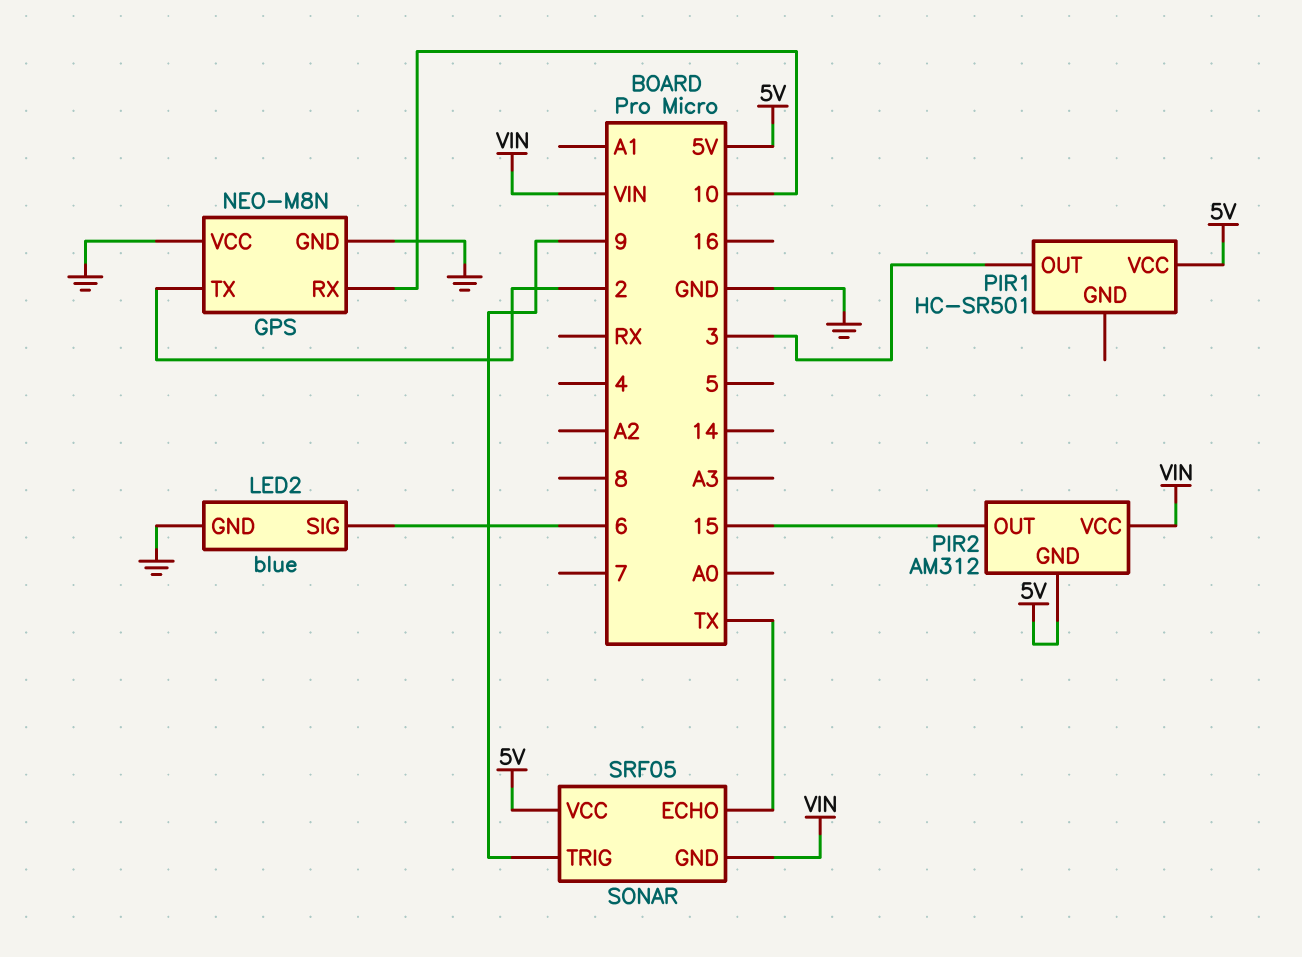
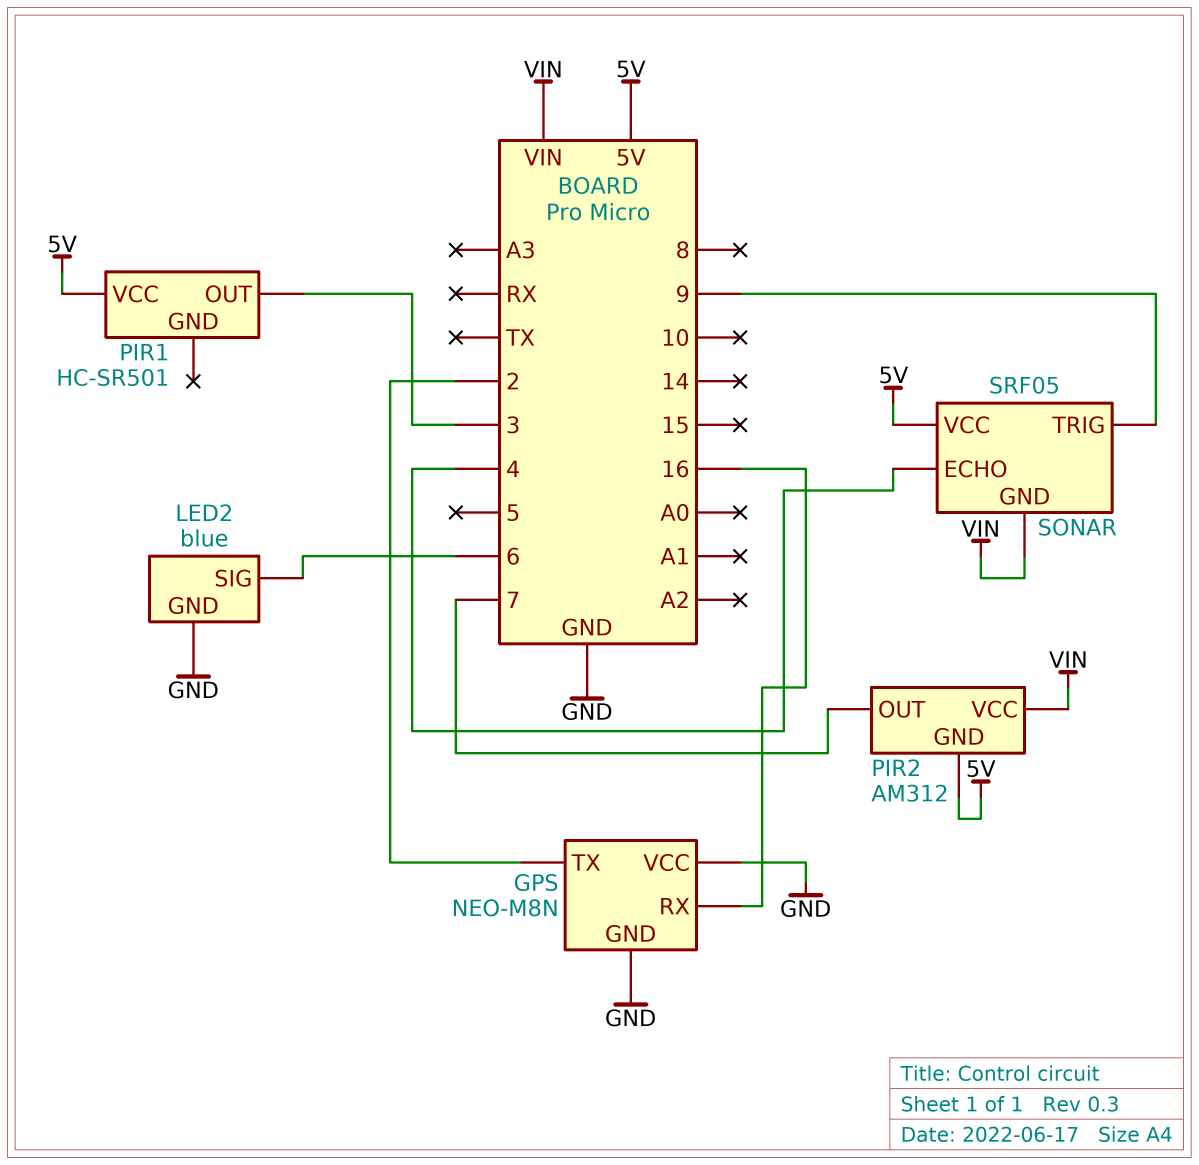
GPS pin RX: 10 -> 16
PIR2 pin OUT: 15 -> 7
SONAR pin ECHO: TX -> 4

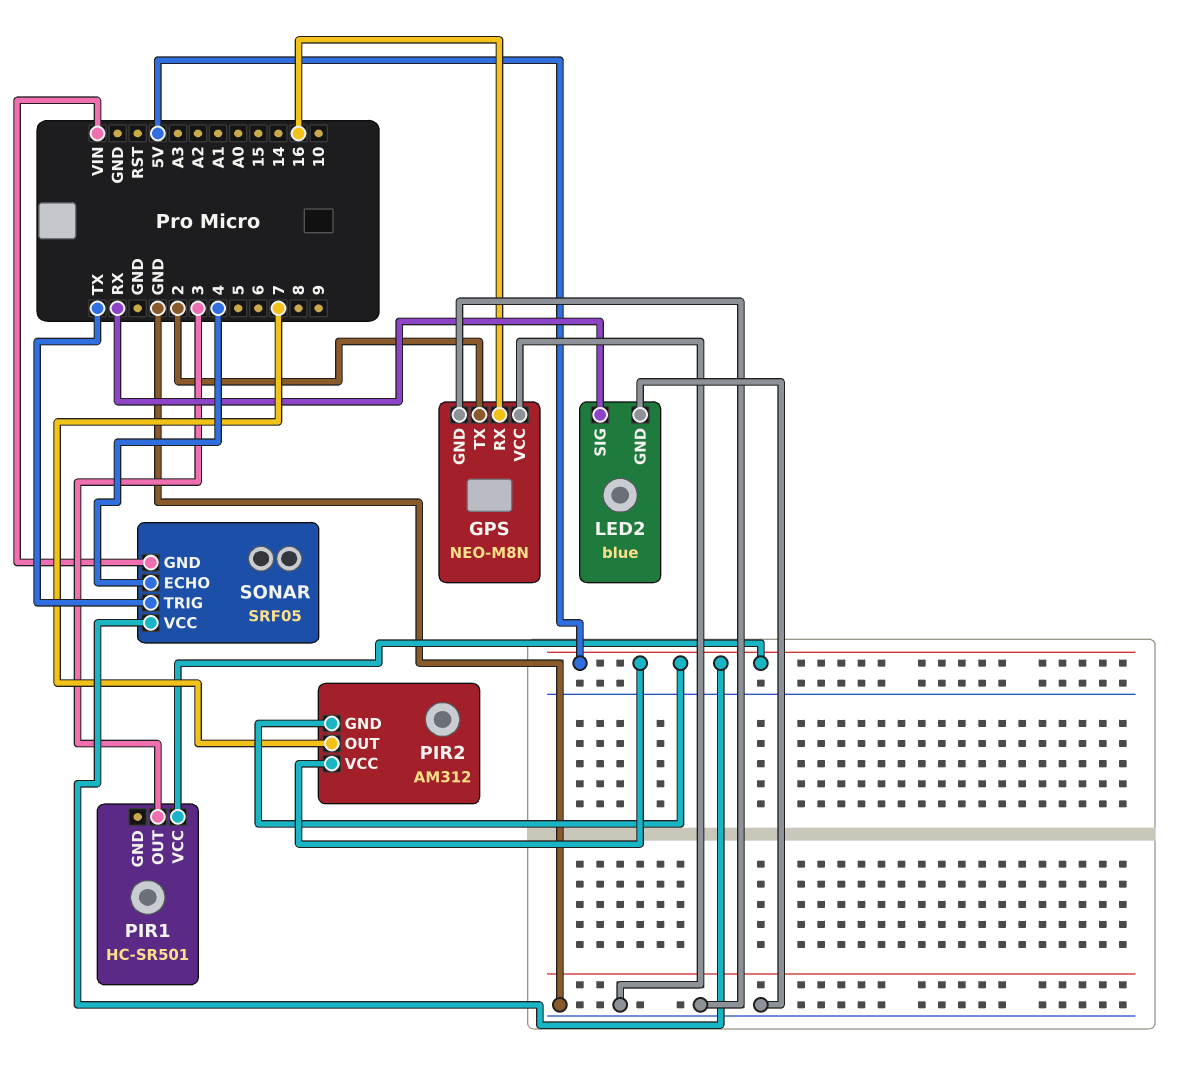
LED2 pin SIG: 6 -> RX
PIR2 pin VCC: VIN -> 5V
SONAR pin TRIG: 9 -> TX

